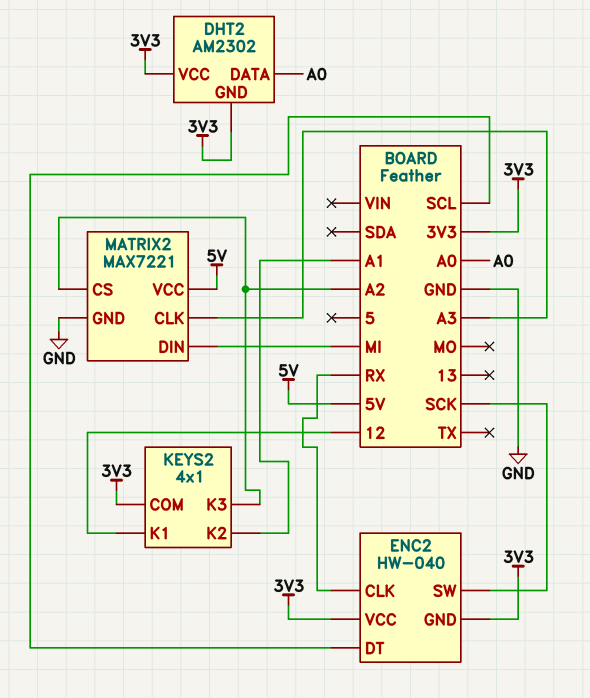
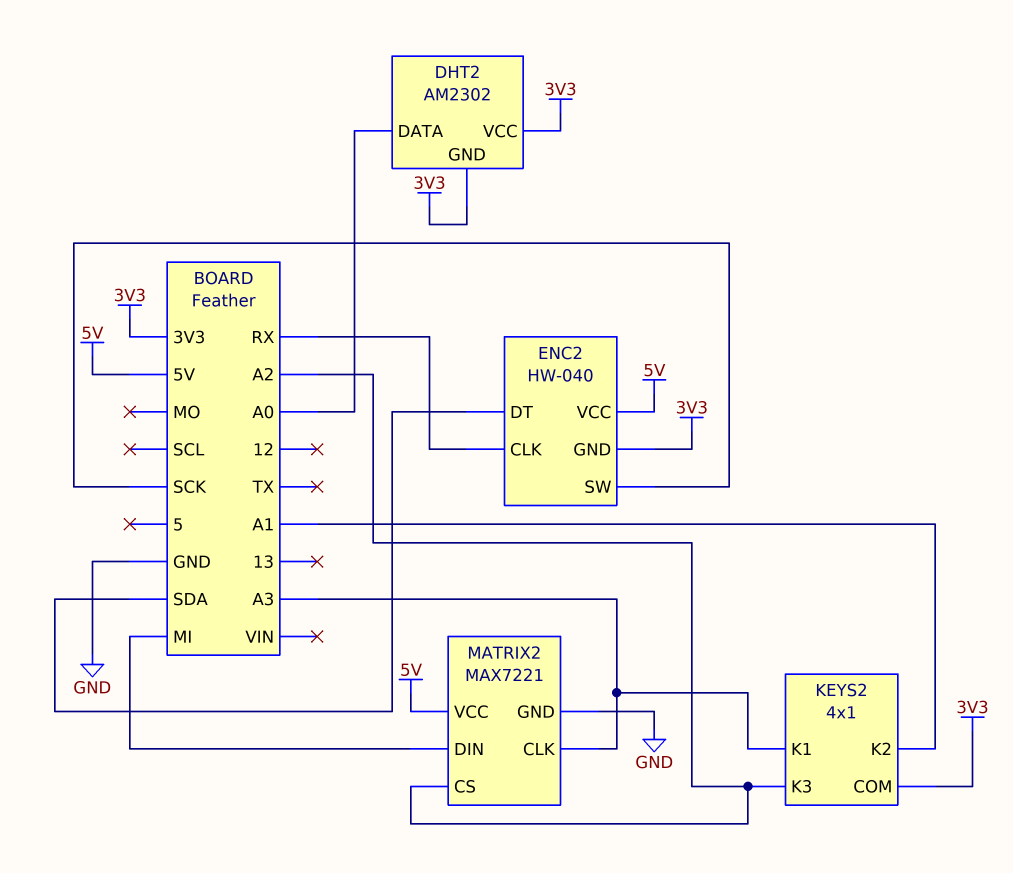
ENC2 pin DT: SCL -> SDA
ENC2 pin VCC: 3V3 -> 5V
KEYS2 pin K1: 12 -> A3

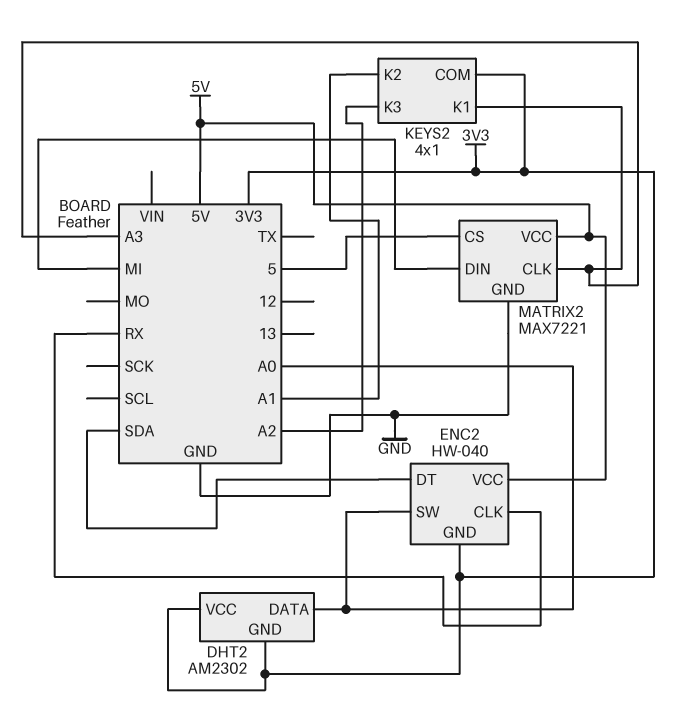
ENC2 pin SW: SCK -> A0
MATRIX2 pin CS: A2 -> 5

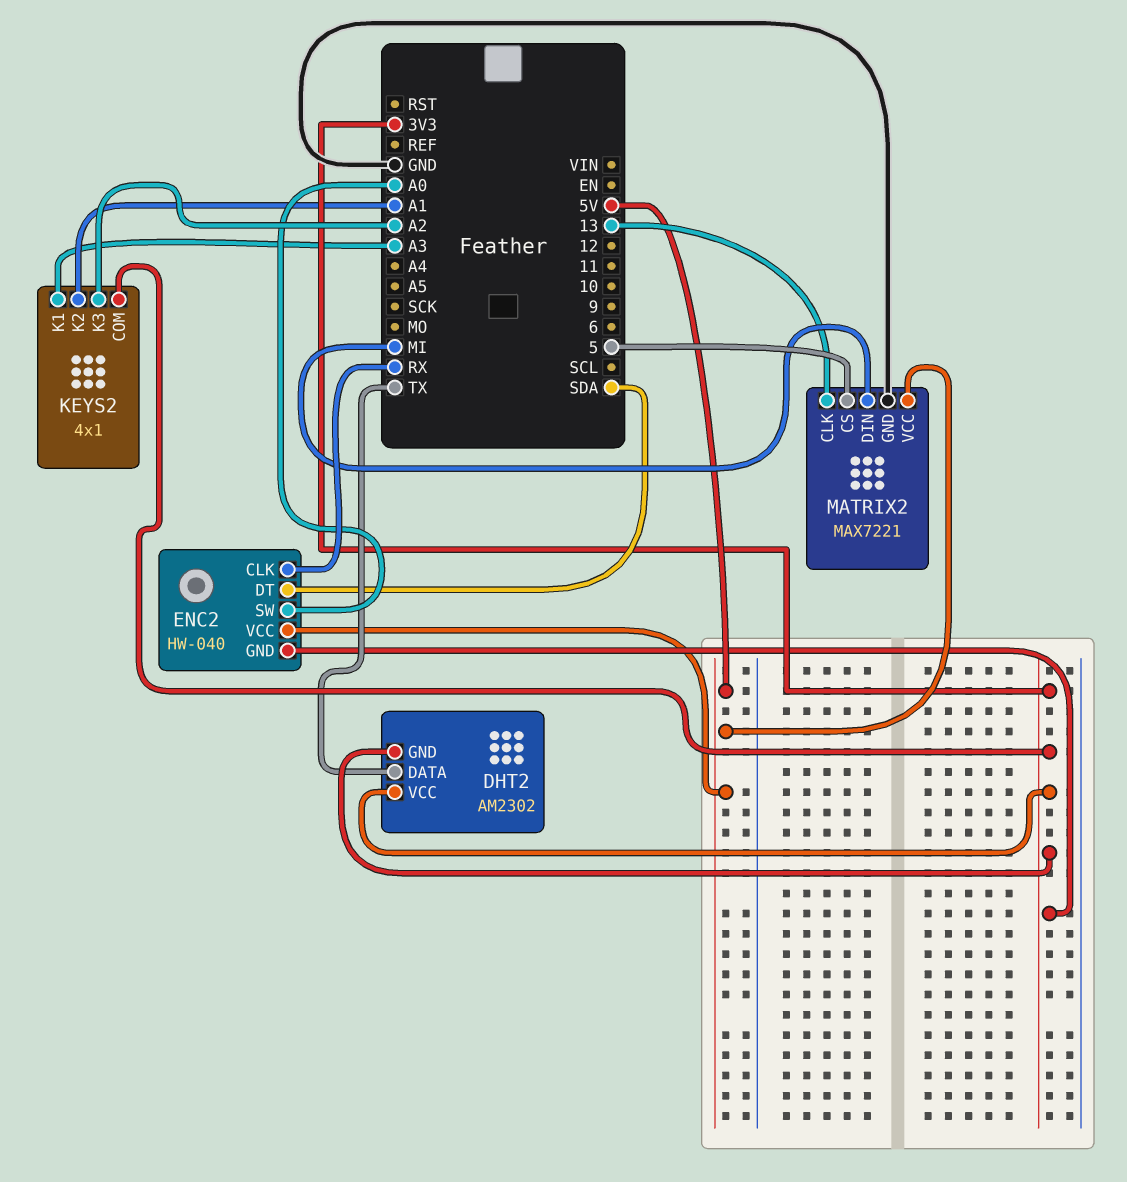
DHT2 pin DATA: A0 -> TX
MATRIX2 pin CLK: A3 -> 13

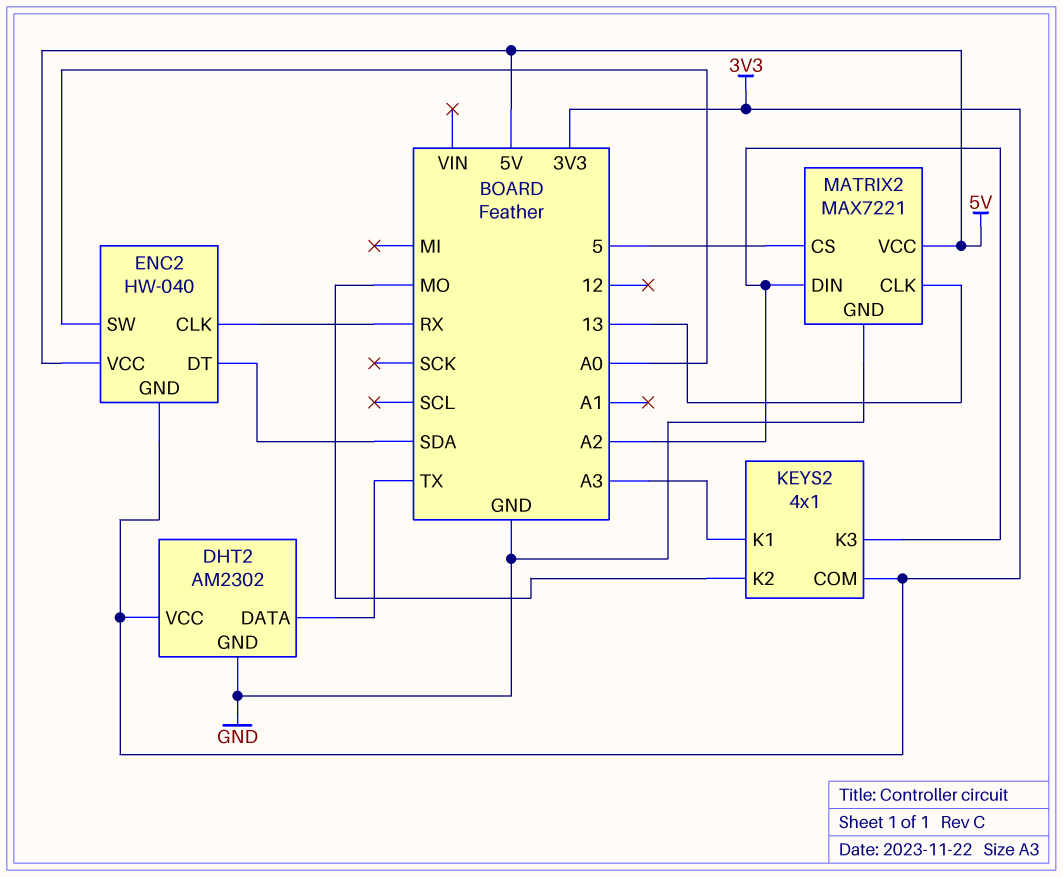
DHT2 pin GND: 3V3 -> GND
KEYS2 pin K2: A1 -> MO
MATRIX2 pin DIN: MI -> A2

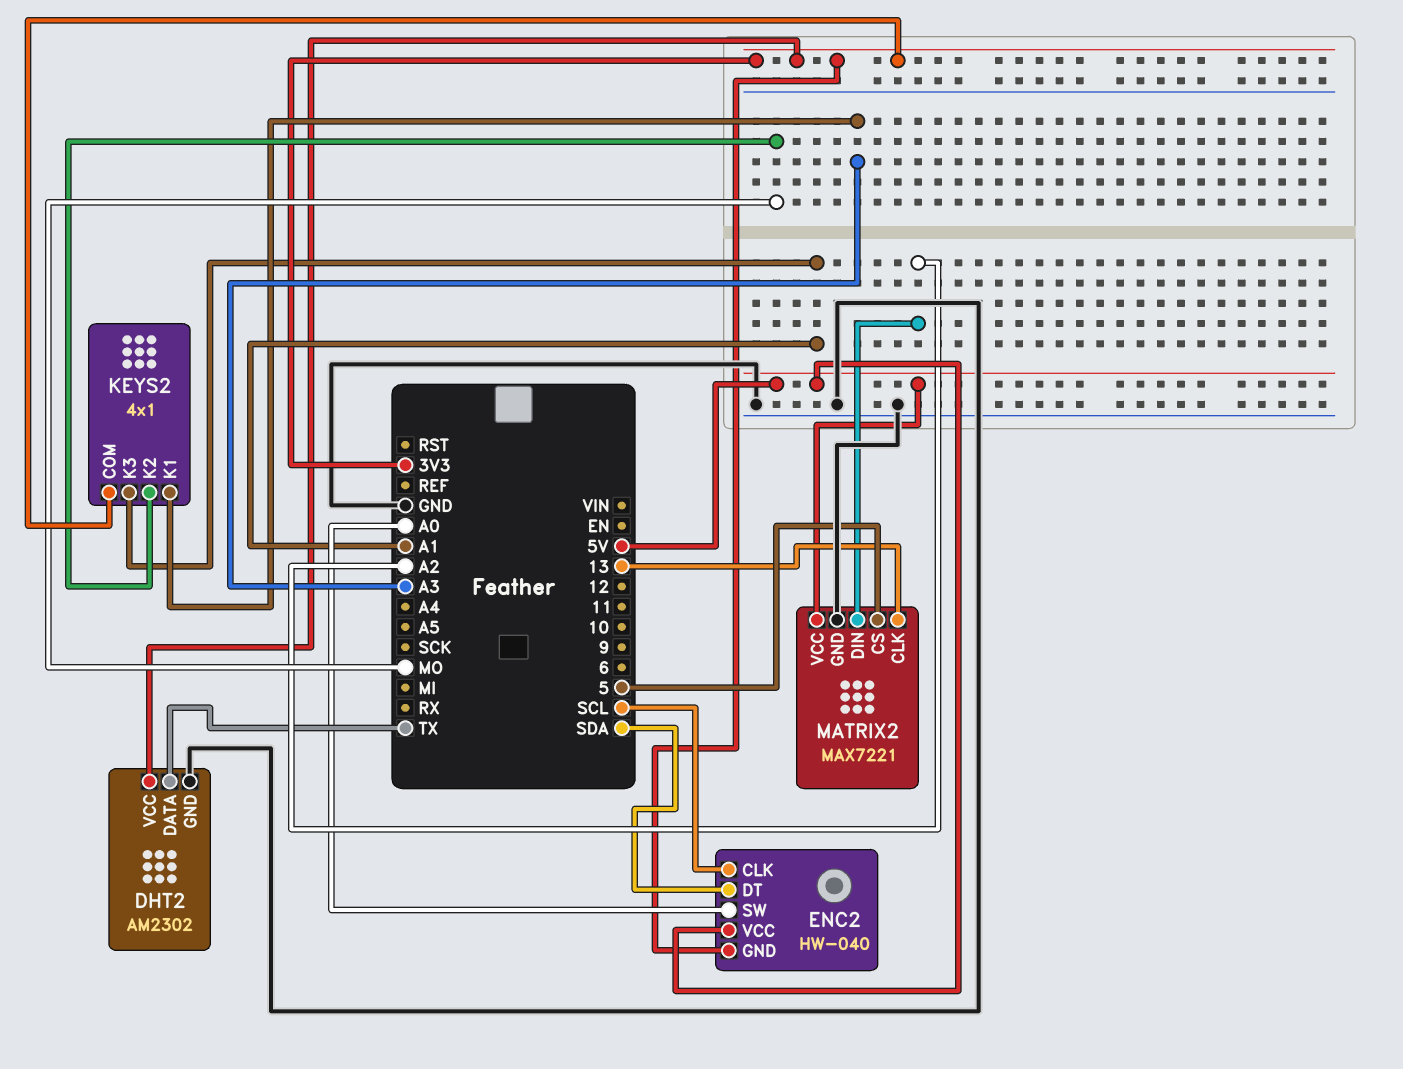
ENC2 pin CLK: RX -> SCL
KEYS2 pin K3: A2 -> A1

